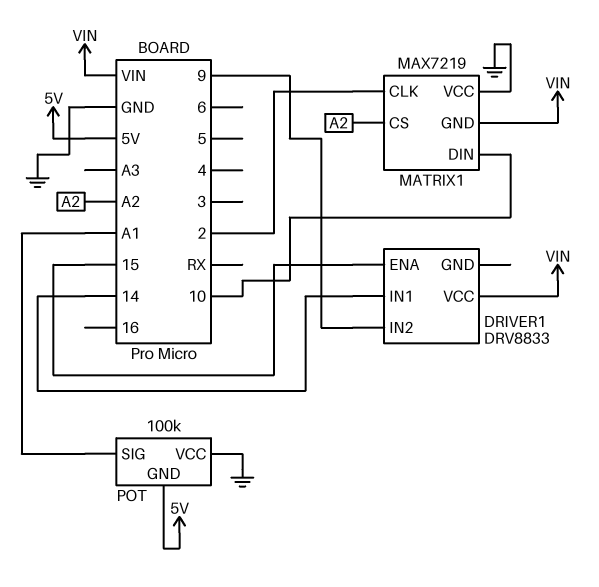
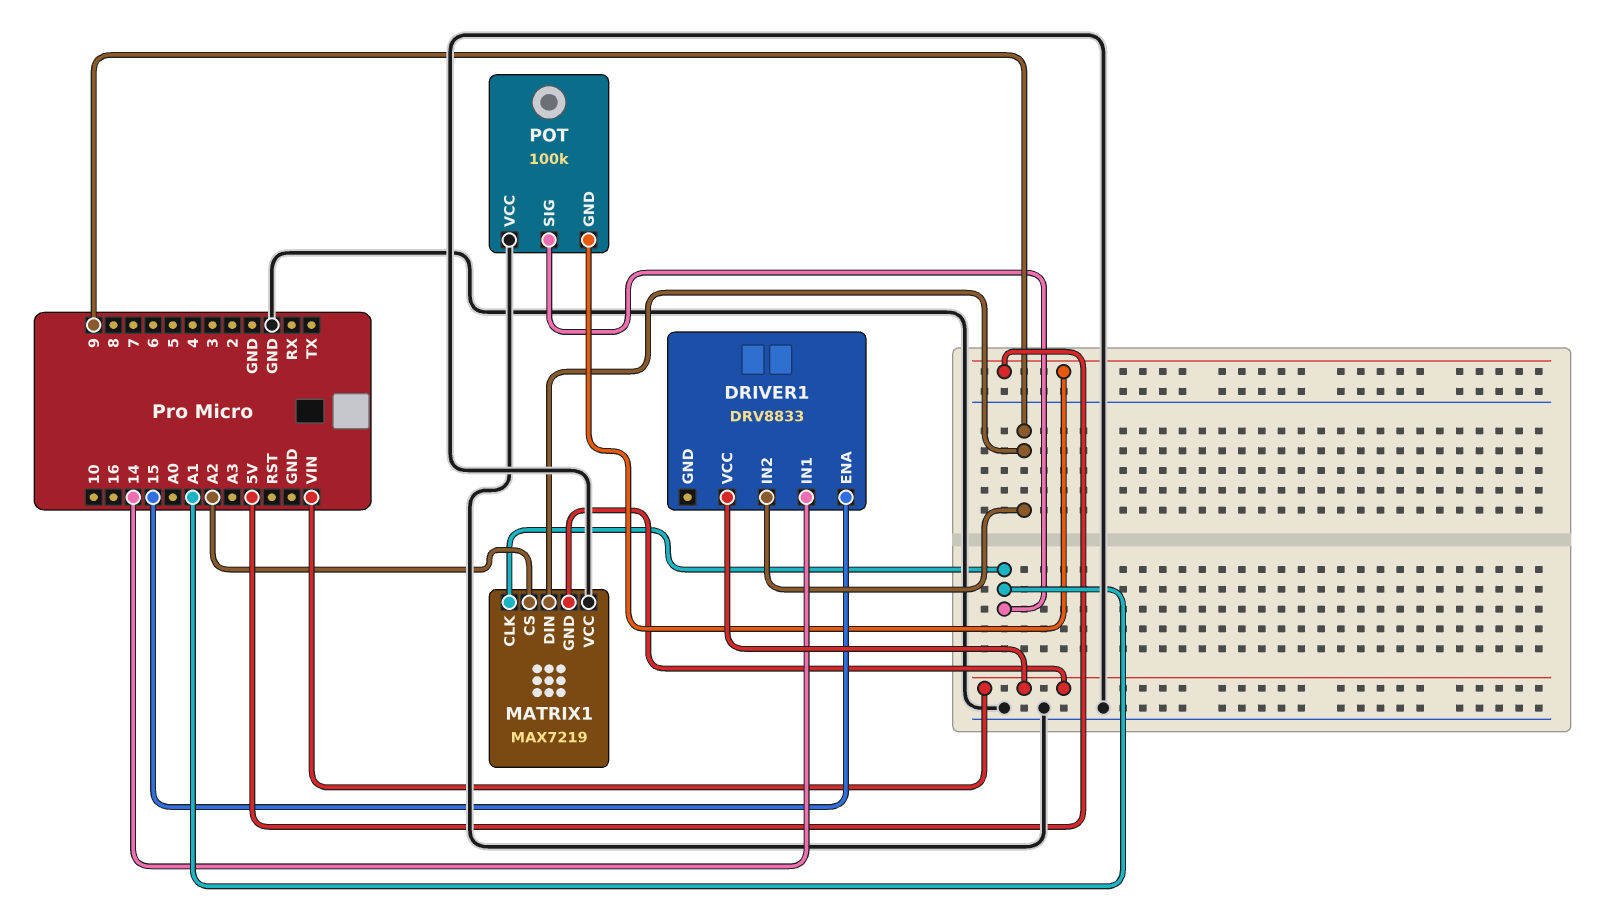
MATRIX1 pin CLK: 2 -> A1
MATRIX1 pin DIN: 10 -> 9

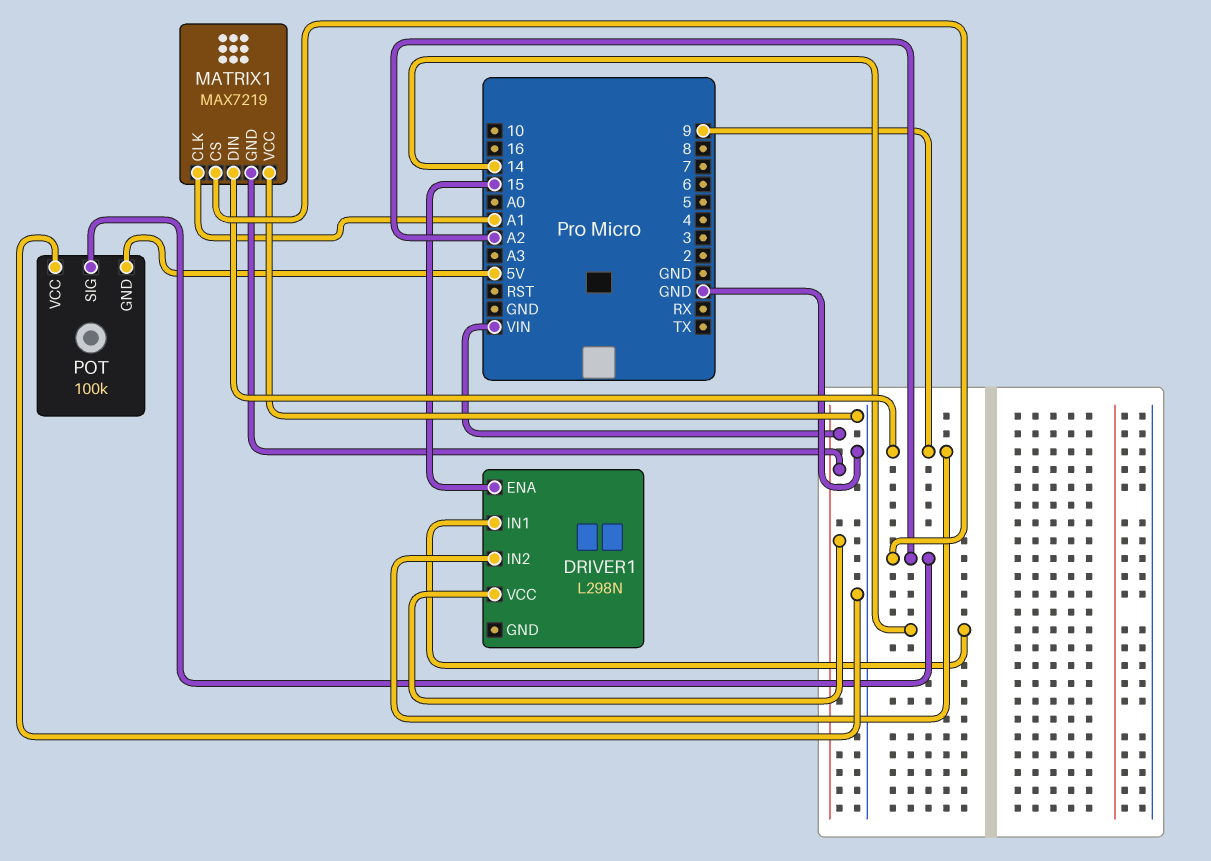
DRIVER1: DRV8833 -> L298N
POT pin SIG: A1 -> A2

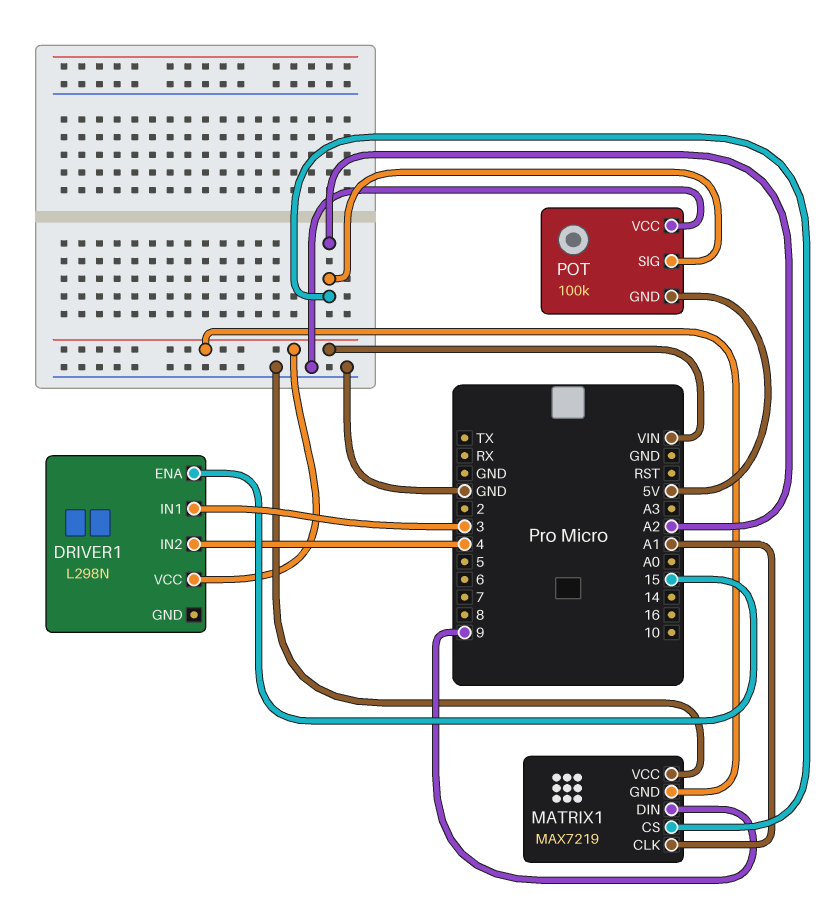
DRIVER1 pin IN1: 14 -> 3
DRIVER1 pin IN2: 9 -> 4

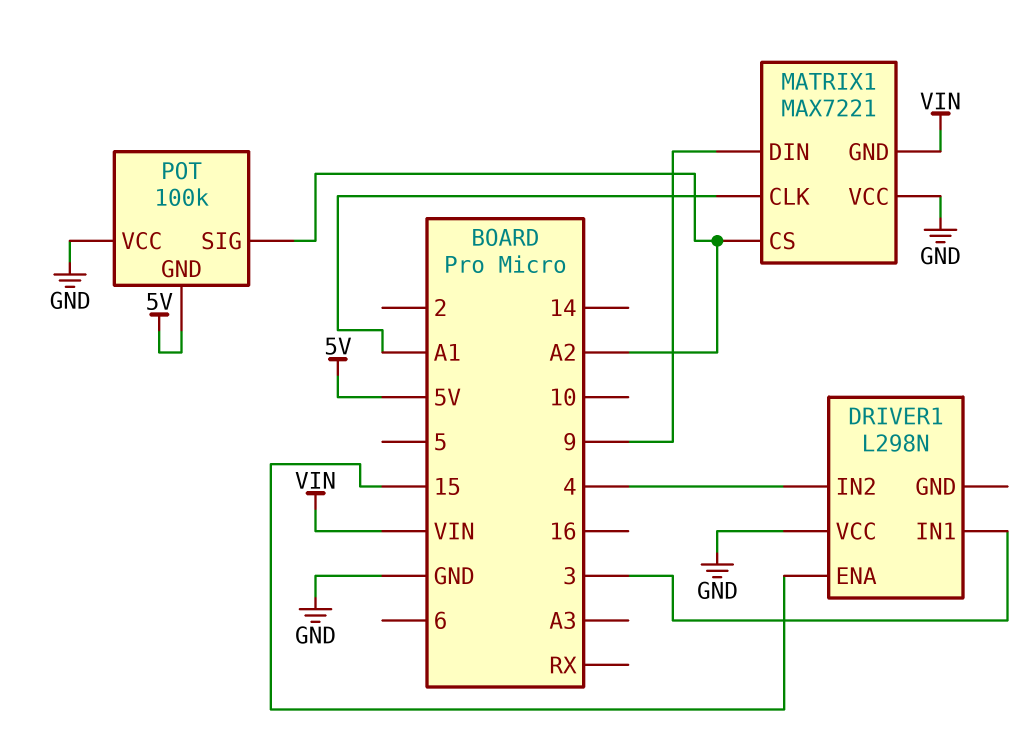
DRIVER1 pin VCC: VIN -> GND
MATRIX1: MAX7219 -> MAX7221

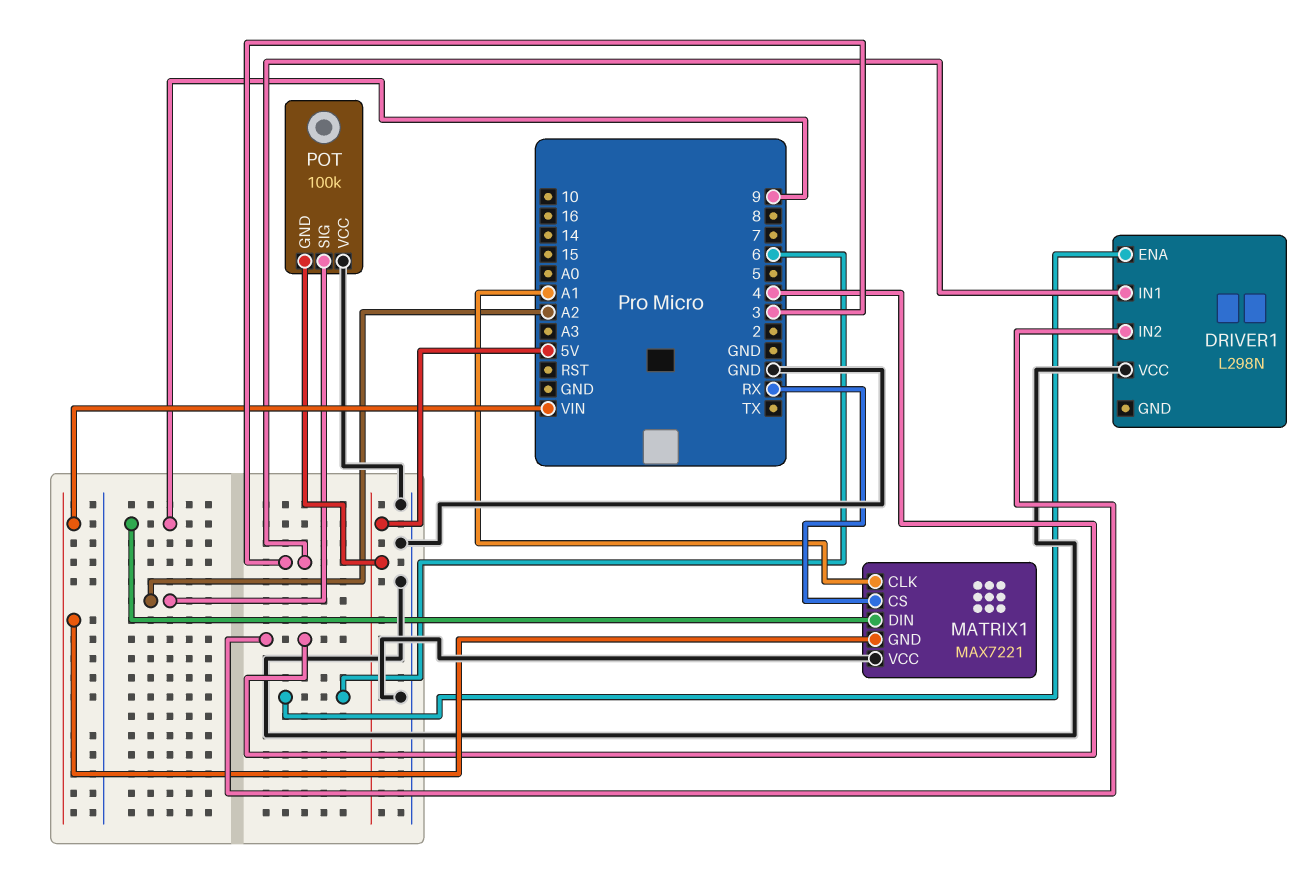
DRIVER1 pin ENA: 15 -> 6
MATRIX1 pin CS: A2 -> RX

